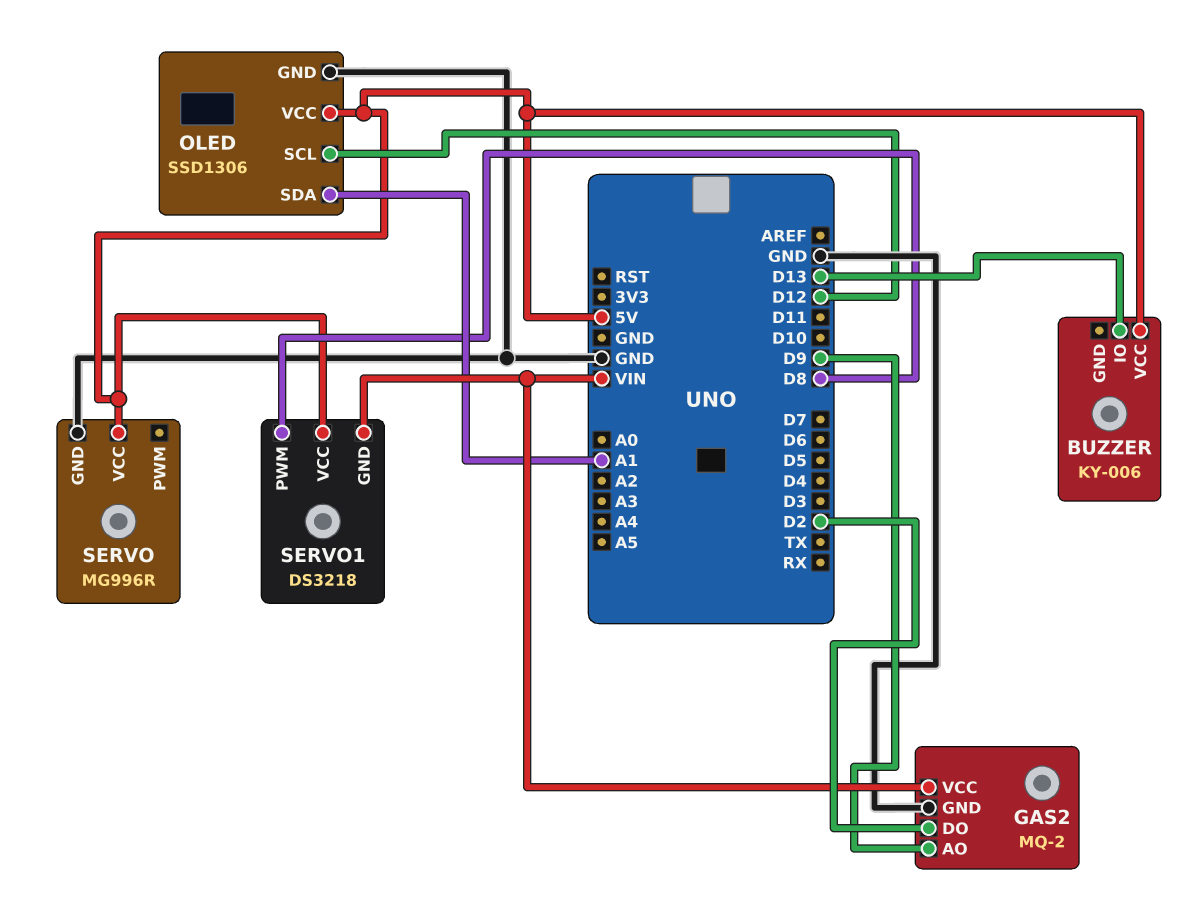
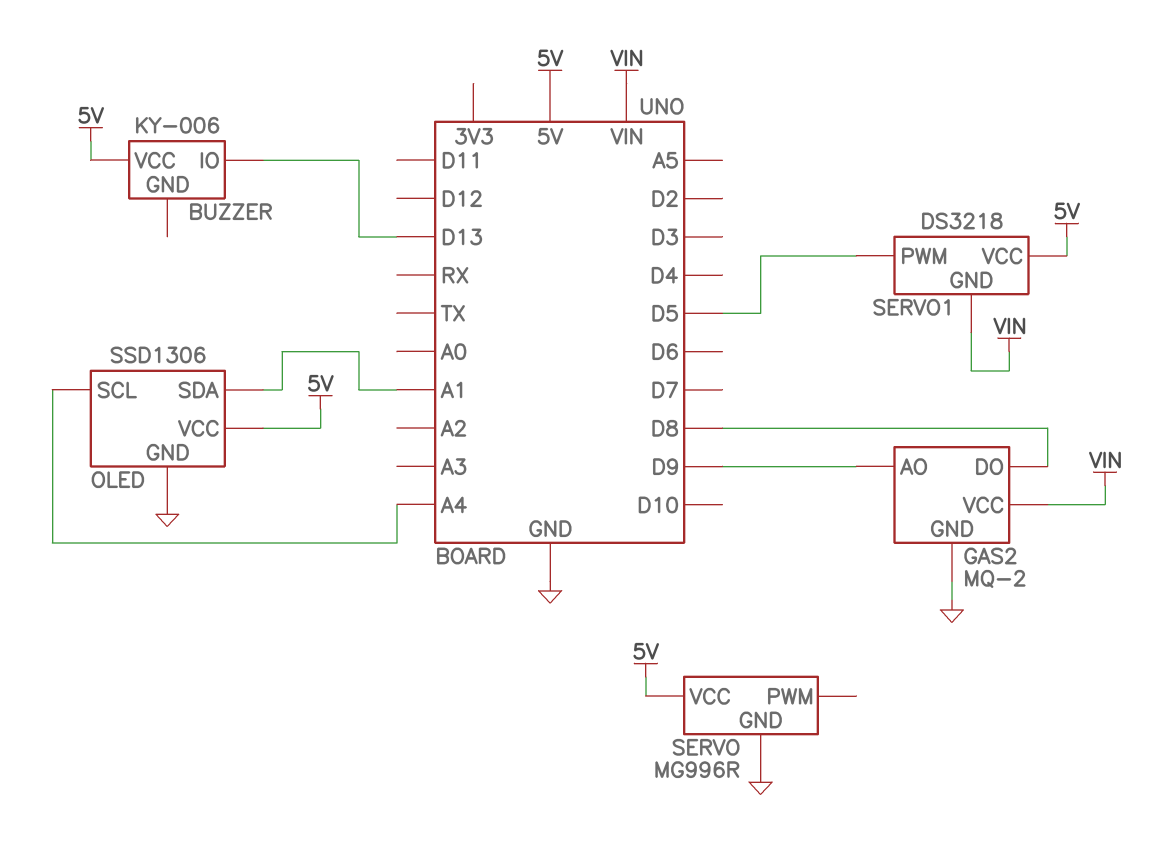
GAS2 pin DO: D2 -> D8
OLED pin SCL: D12 -> A4
SERVO1 pin PWM: D8 -> D5

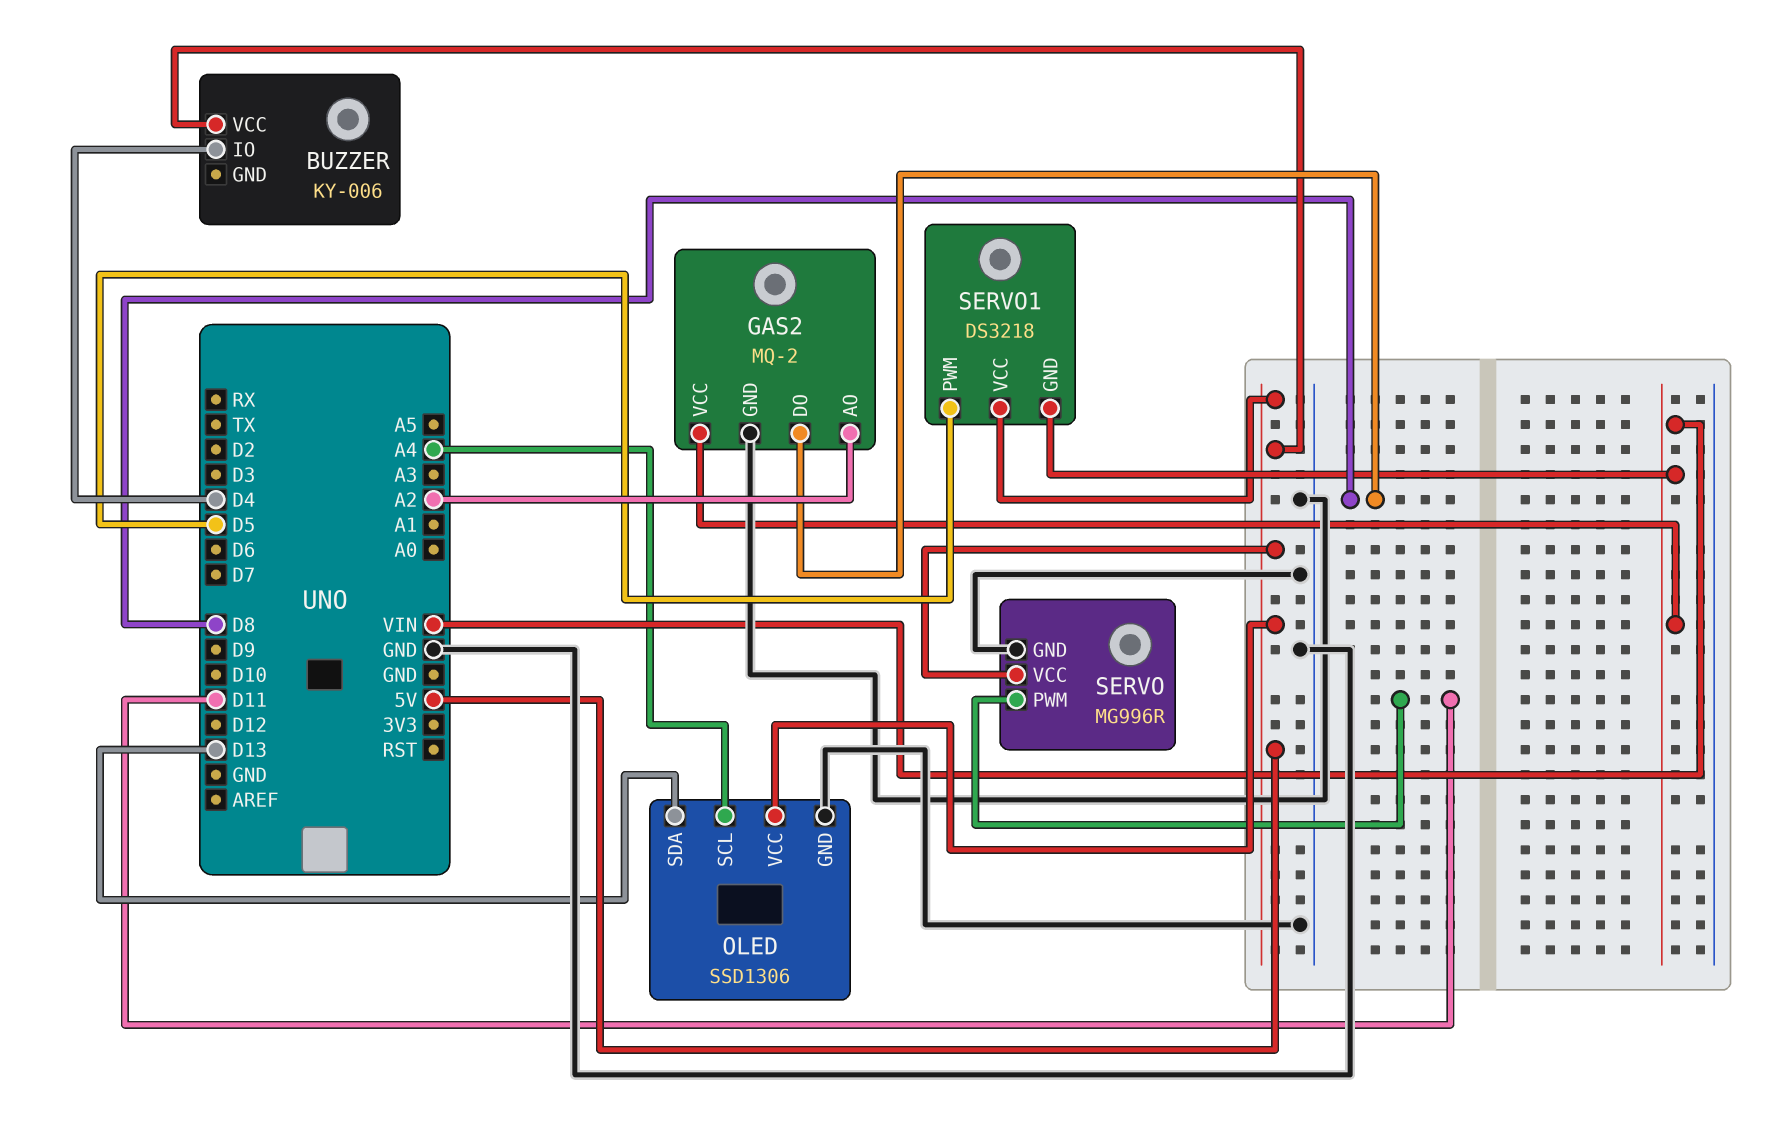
BUZZER pin IO: D13 -> D4
GAS2 pin AO: D9 -> A2
OLED pin SDA: A1 -> D13
SERVO pin PWM: none -> D11

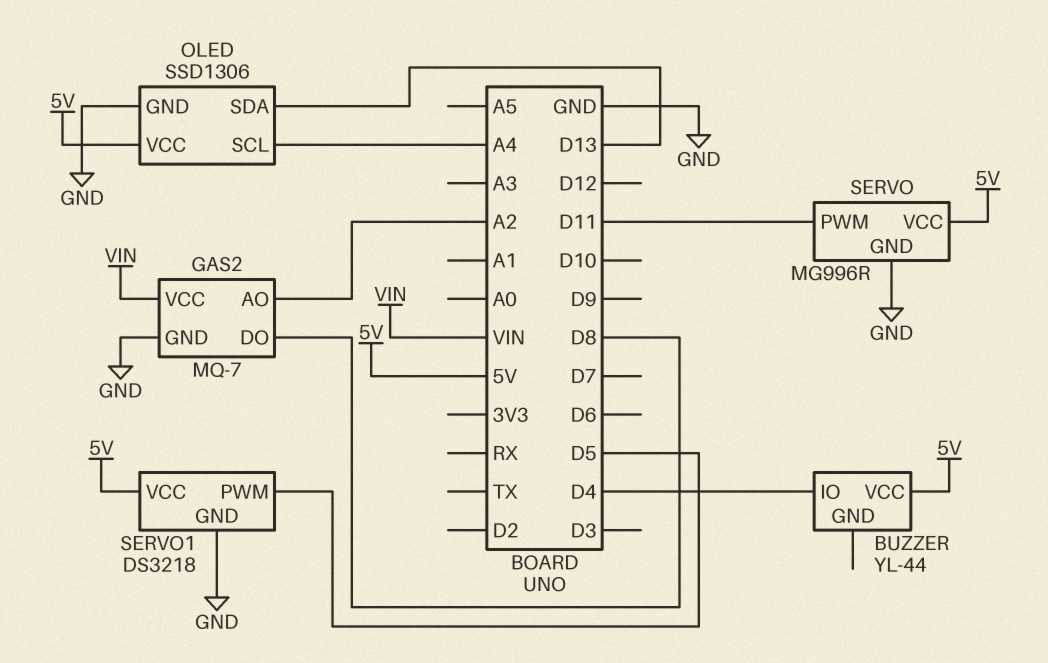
BUZZER: KY-006 -> YL-44
GAS2: MQ-2 -> MQ-7
SERVO1 pin GND: VIN -> GND

